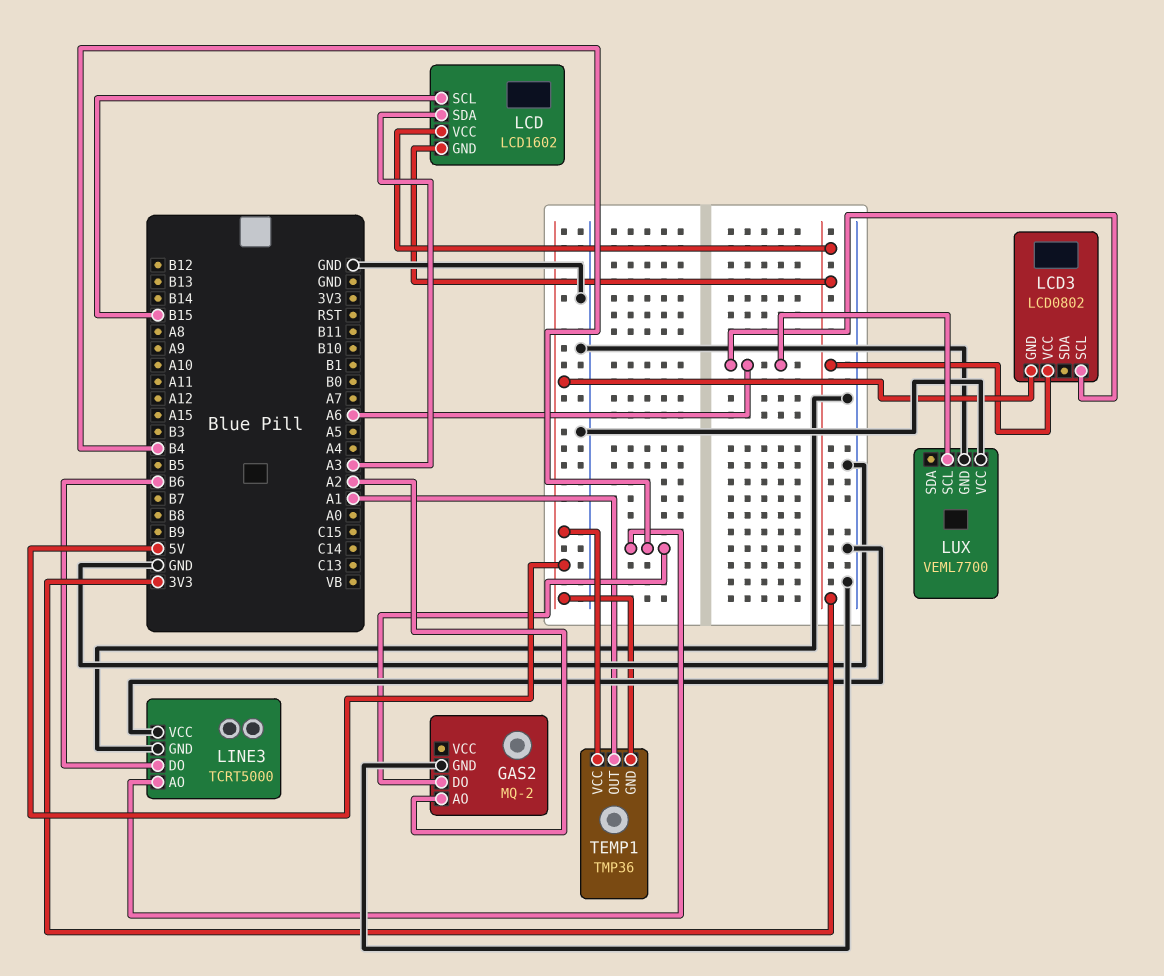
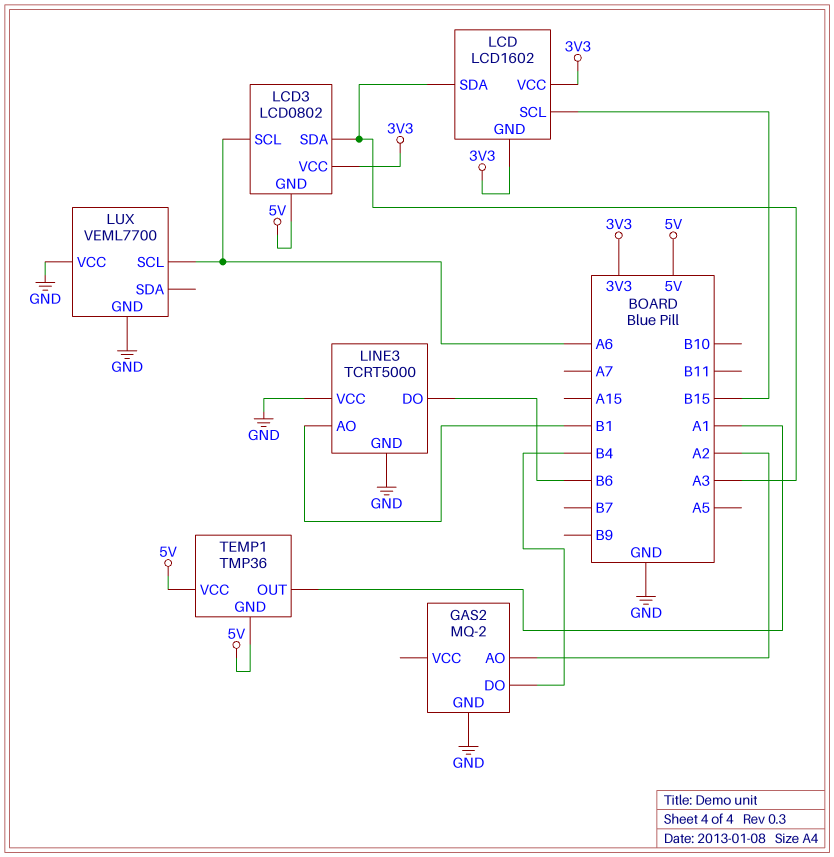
LCD3 pin SDA: none -> A3
LINE3 pin AO: B4 -> B1

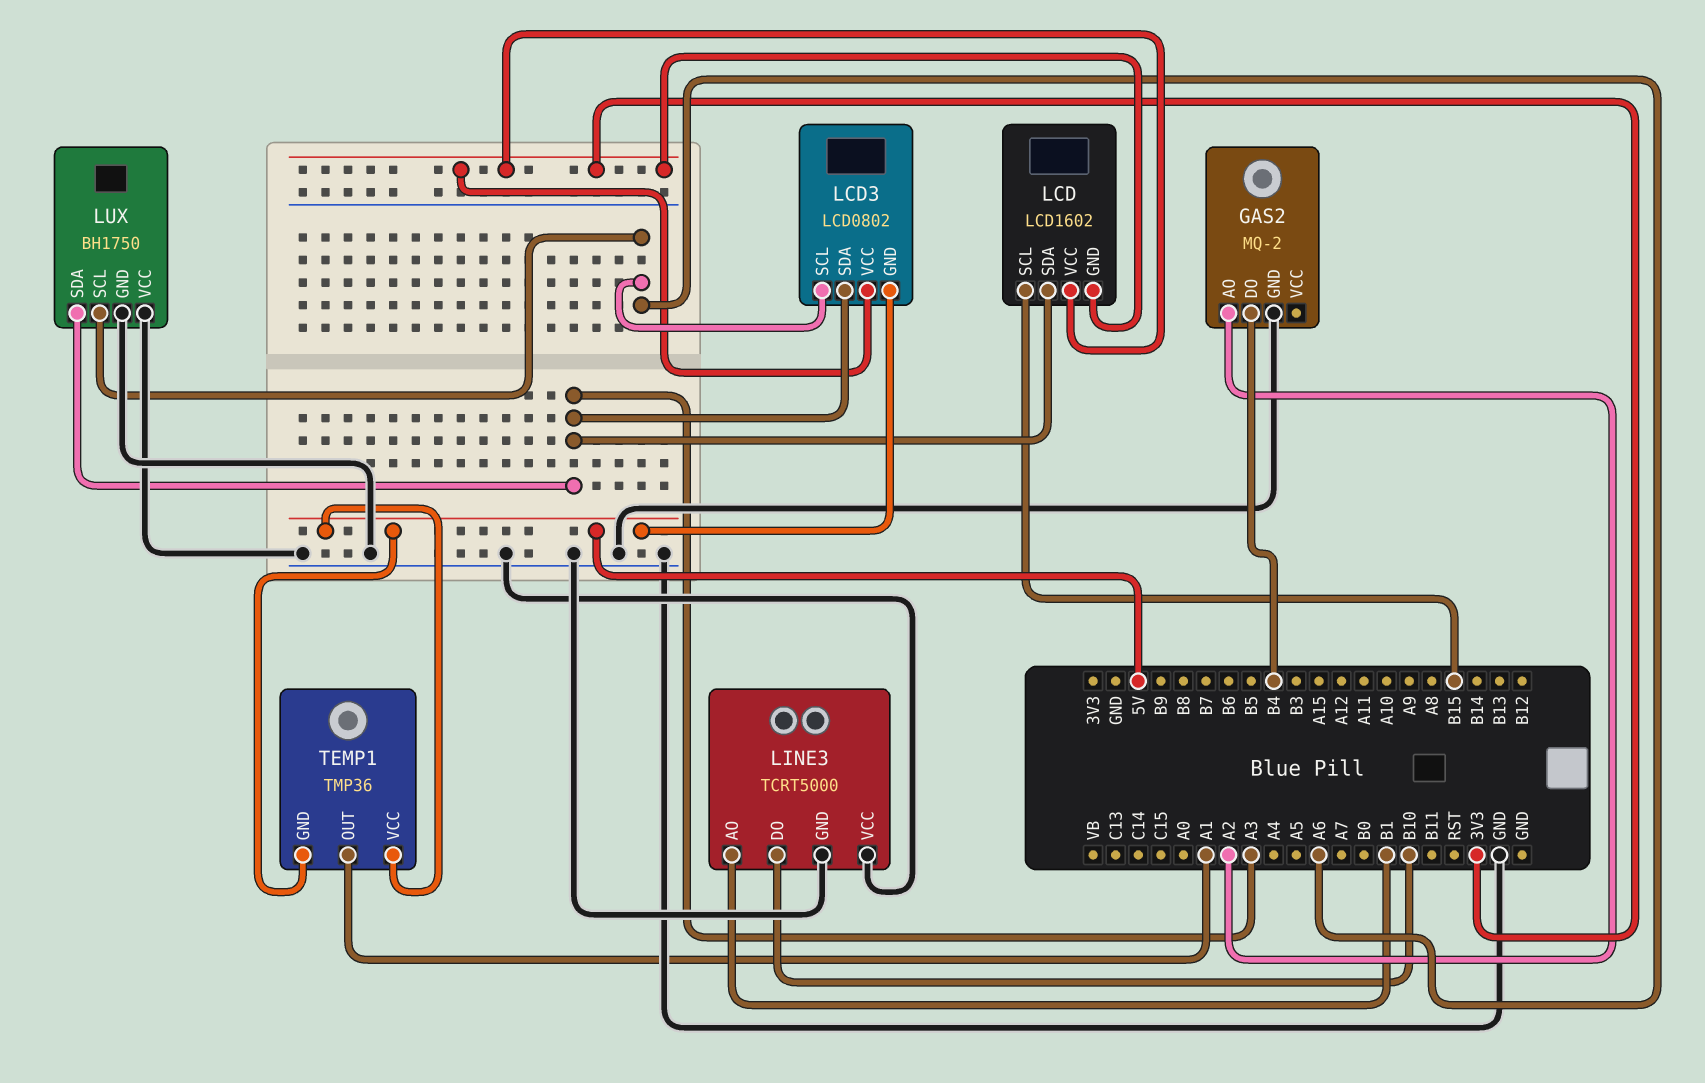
LINE3 pin DO: B6 -> B10
LUX: VEML7700 -> BH1750
LUX pin SDA: none -> A3

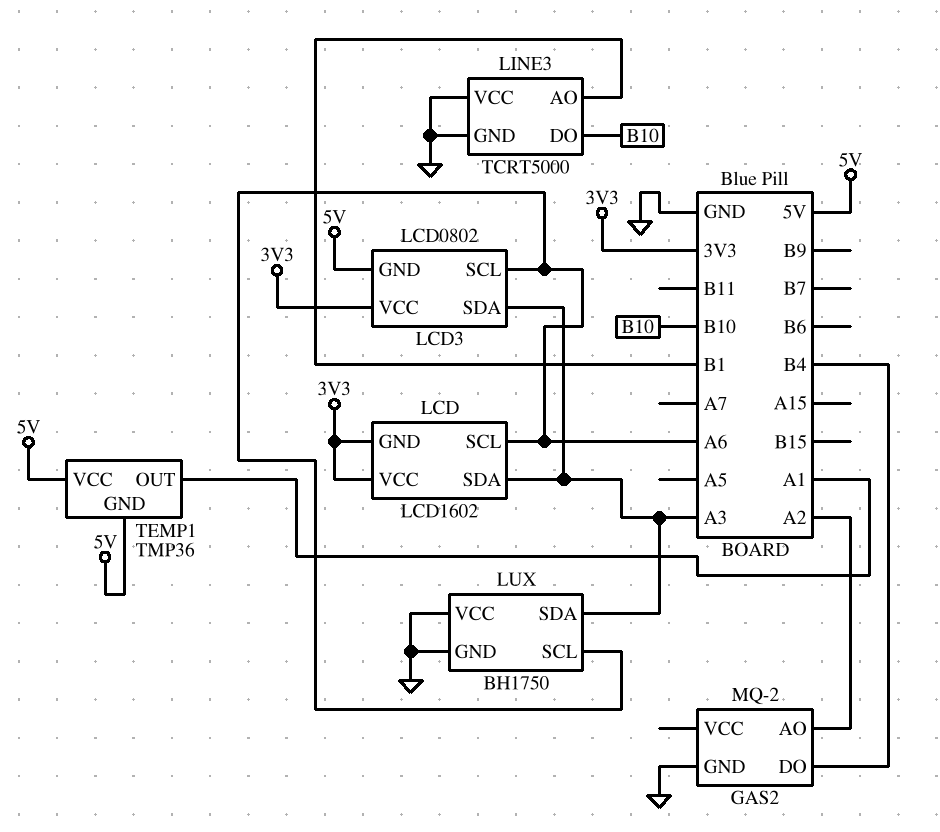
LCD pin SCL: B15 -> A6

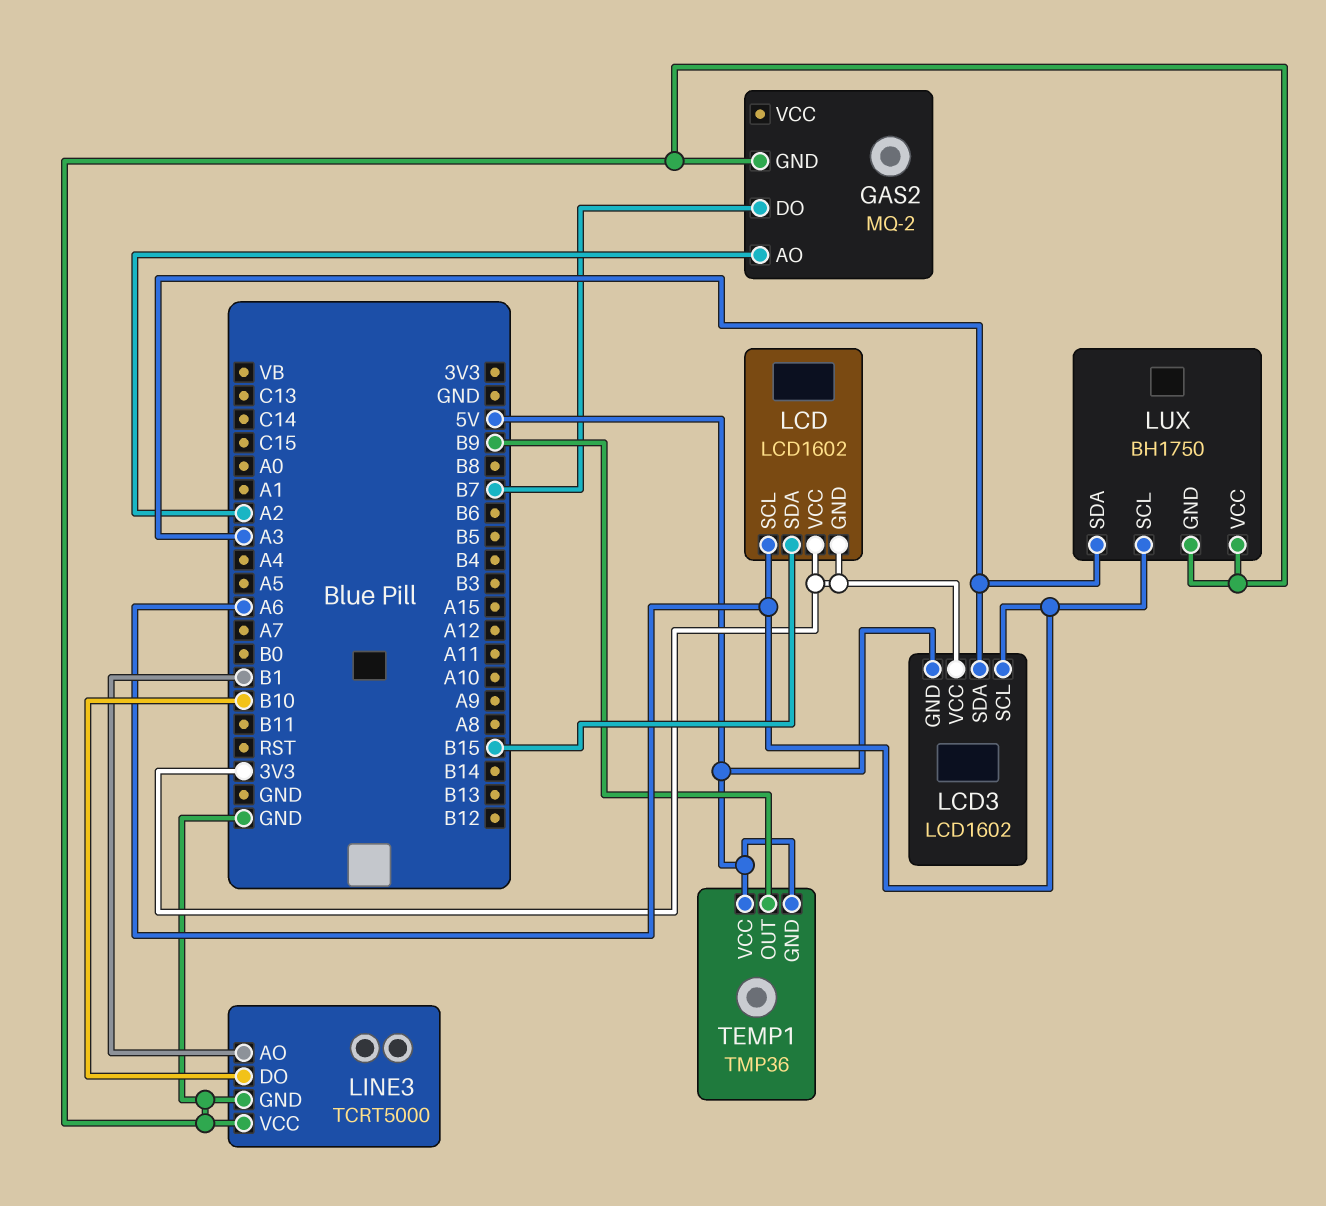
GAS2 pin DO: B4 -> B7
LCD pin SDA: A3 -> B15
LCD3: LCD0802 -> LCD1602
TEMP1 pin OUT: A1 -> B9

